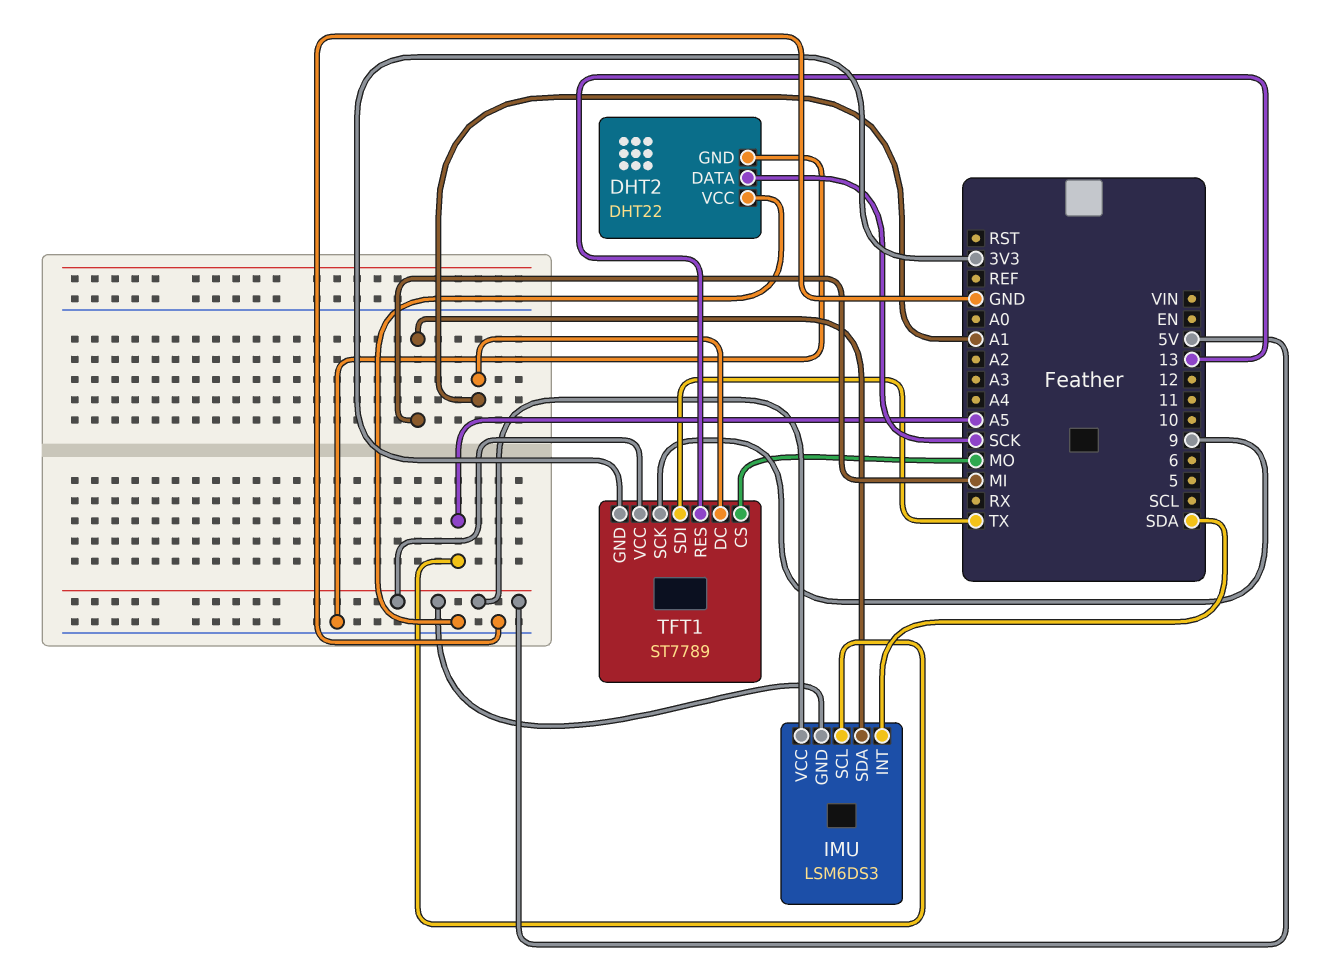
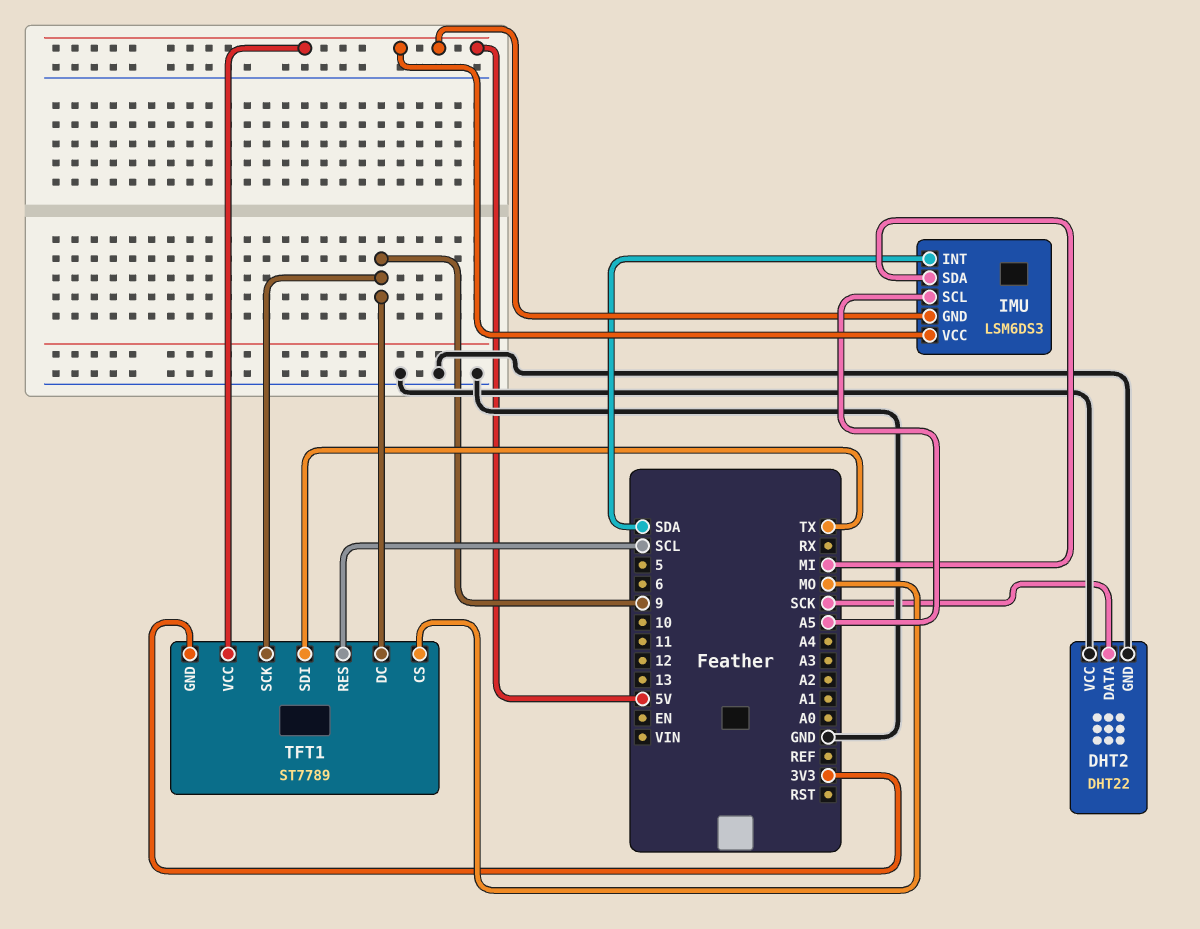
TFT1 pin DC: A1 -> 9
TFT1 pin RES: 13 -> SCL

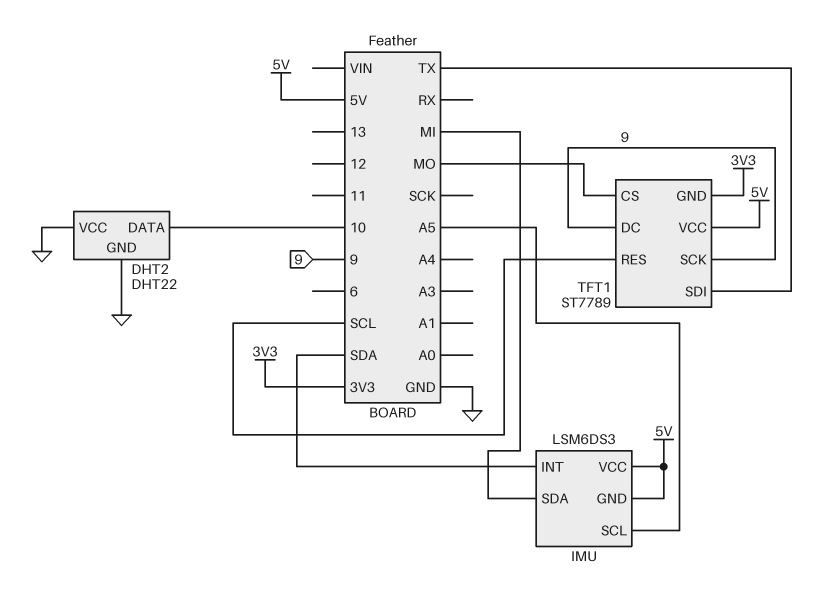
DHT2 pin DATA: SCK -> 10

